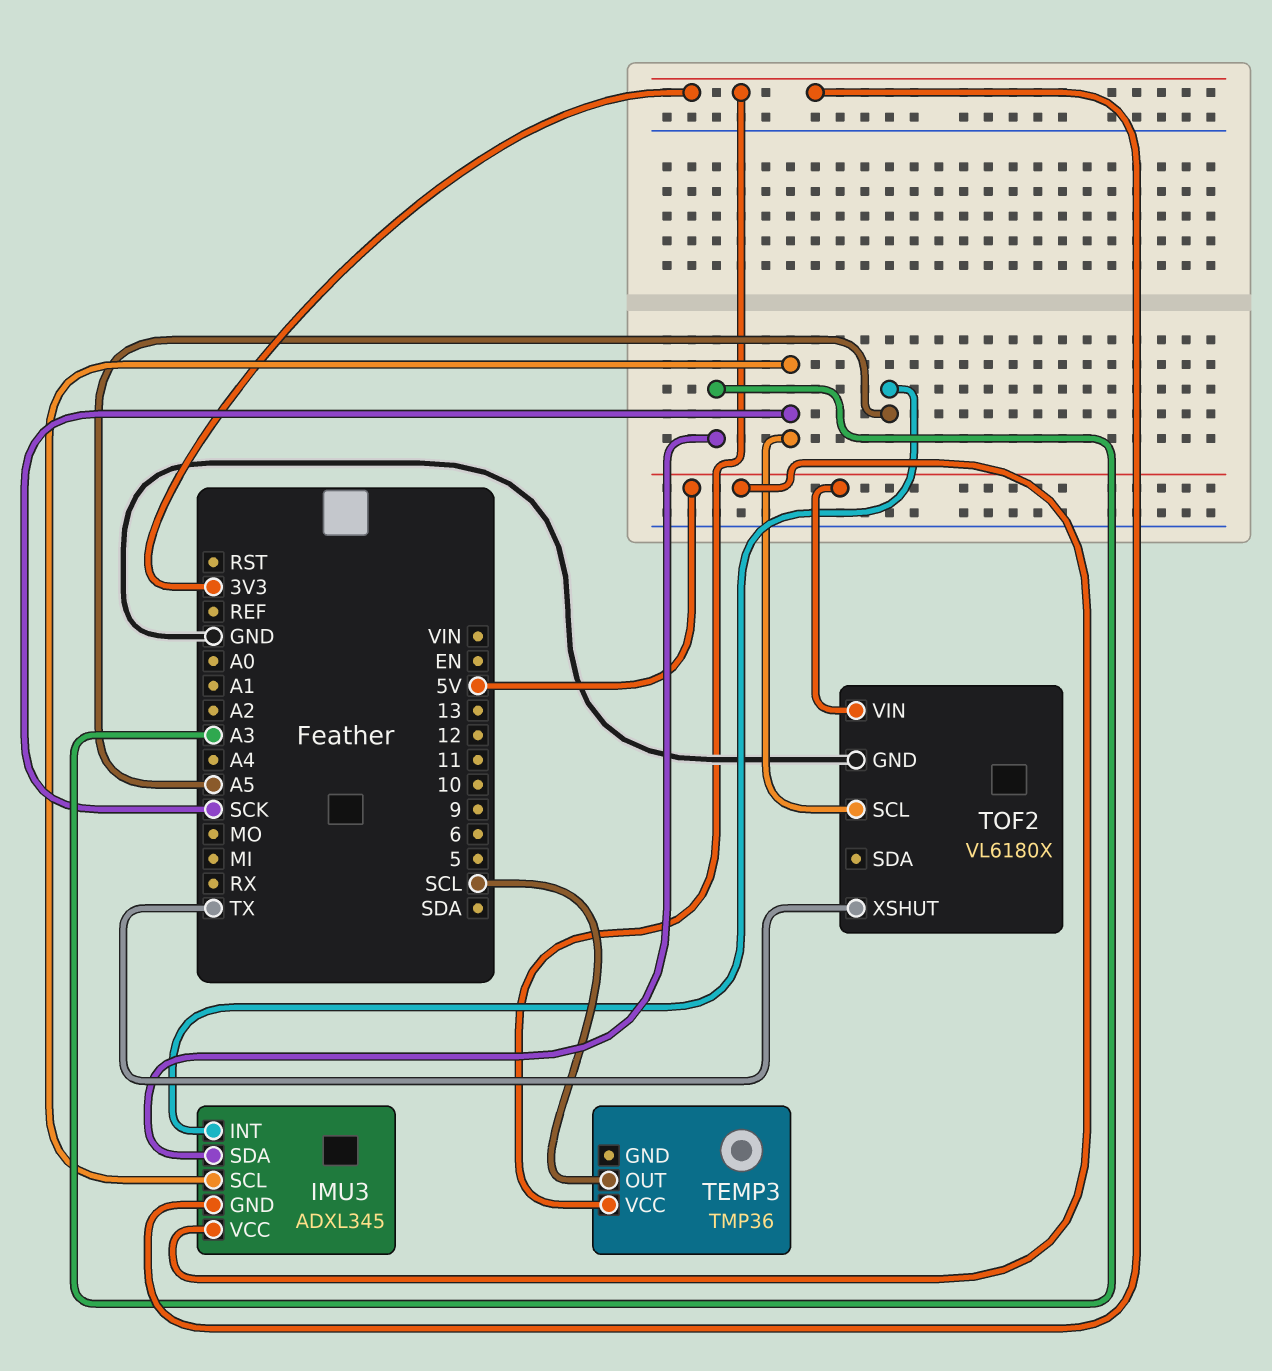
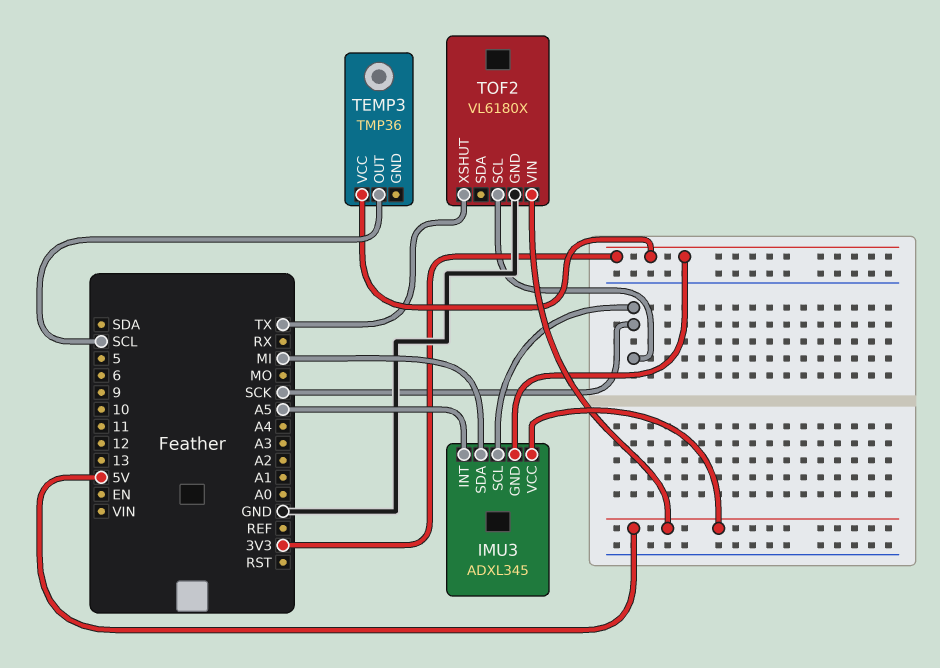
IMU3 pin SDA: A3 -> MI

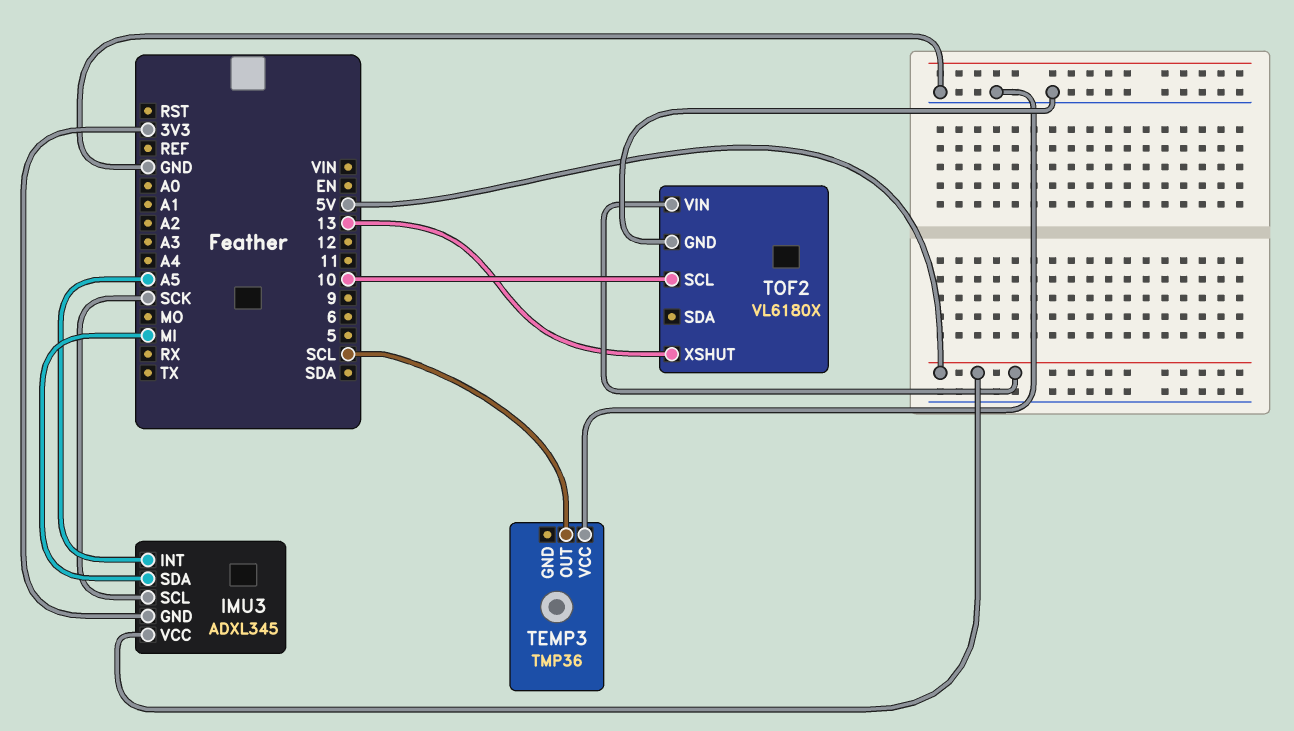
TEMP3 pin VCC: 3V3 -> GND
TOF2 pin SCL: SCK -> 10
TOF2 pin XSHUT: TX -> 13

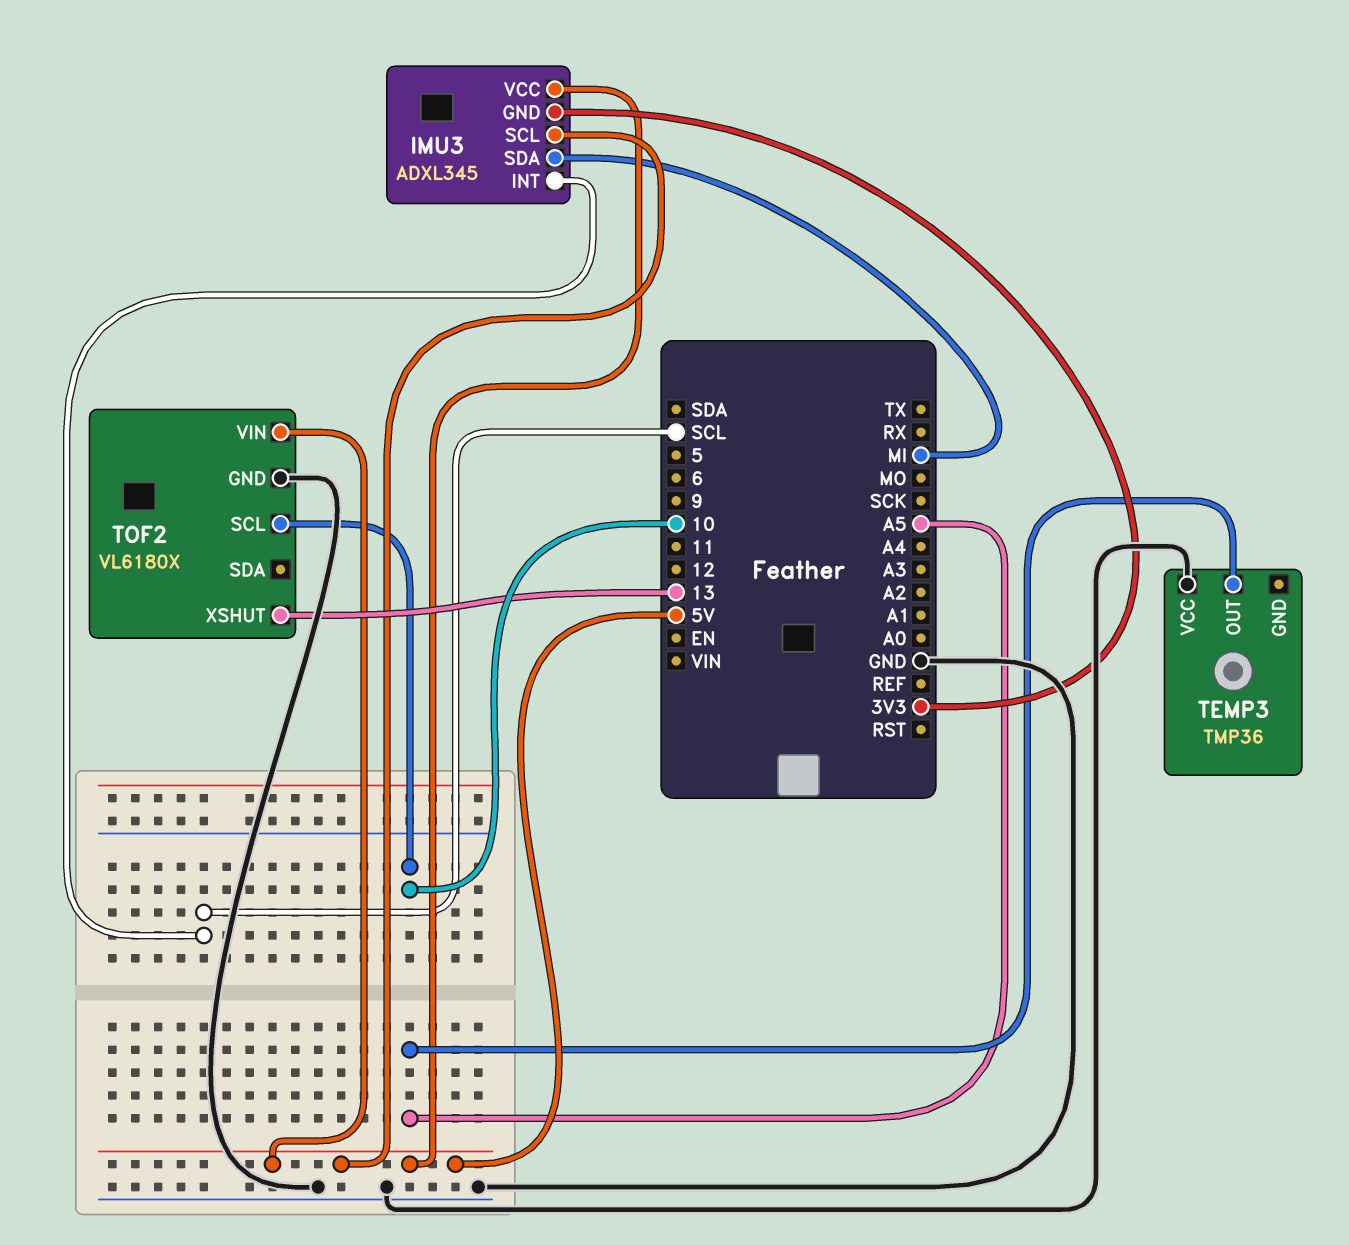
IMU3 pin INT: A5 -> SCL
IMU3 pin SCL: SCK -> 5V
TEMP3 pin OUT: SCL -> A5

